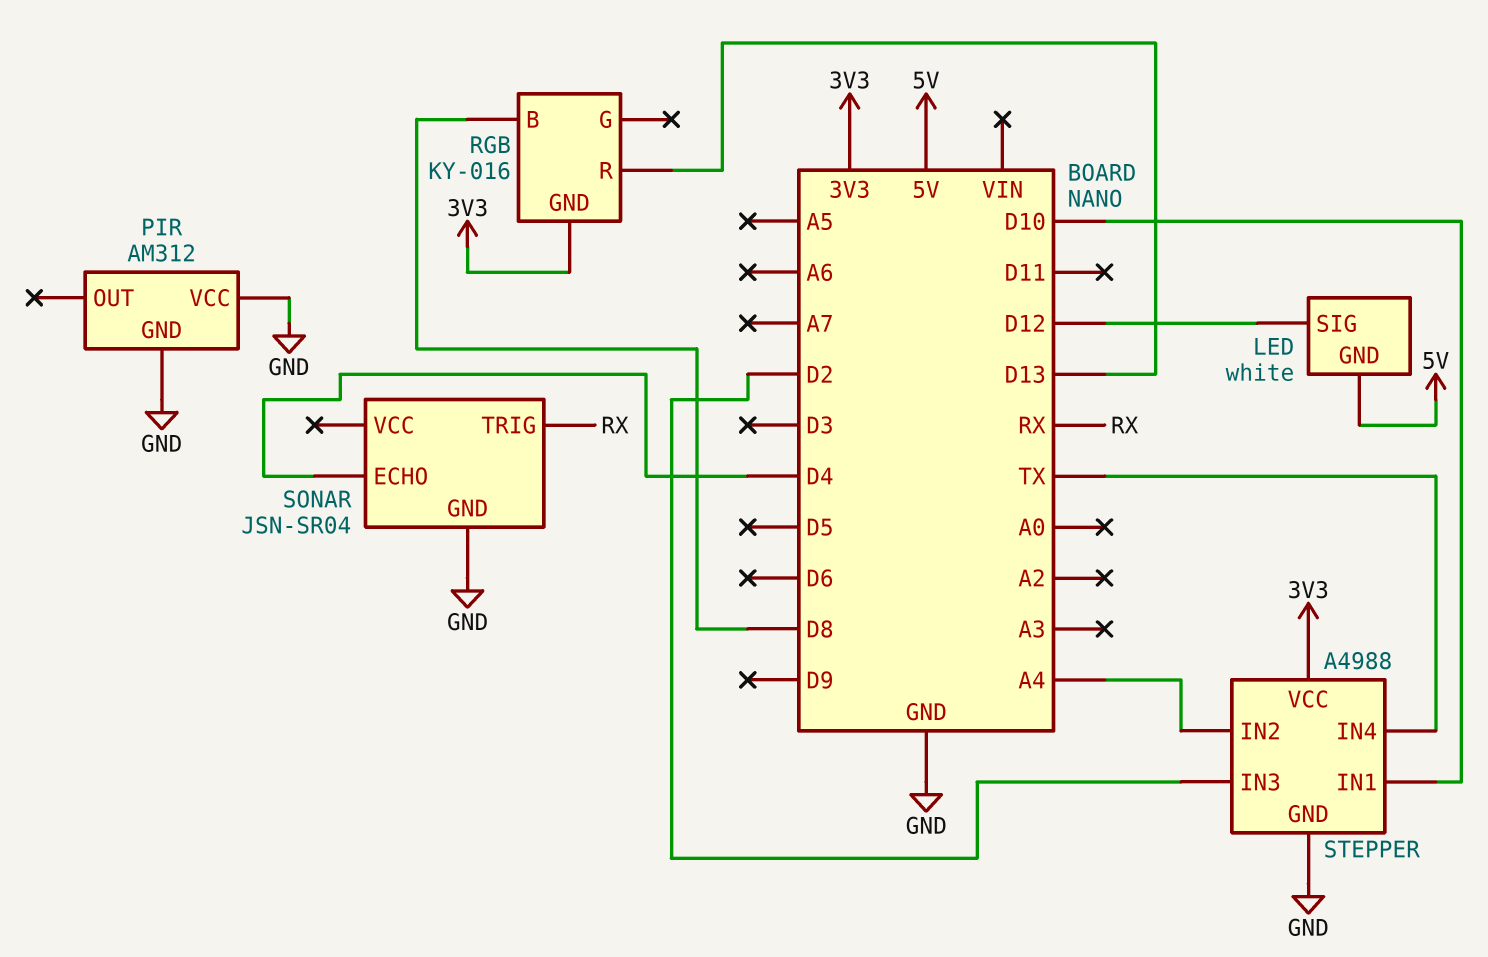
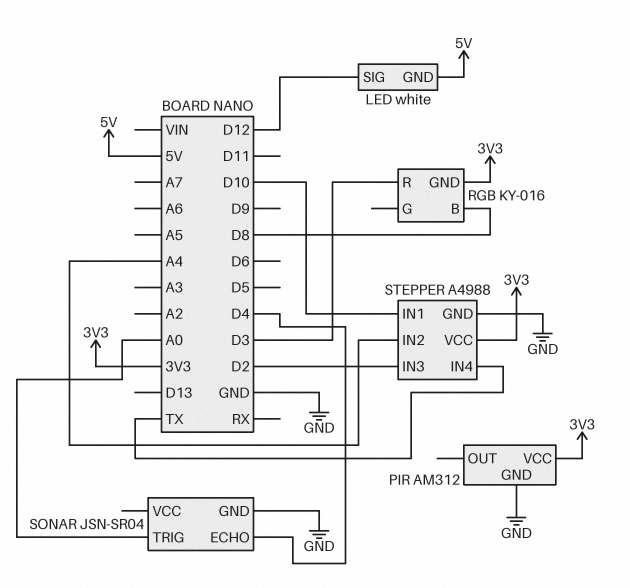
PIR pin VCC: GND -> 3V3
RGB pin R: D13 -> D3
SONAR pin TRIG: RX -> A0

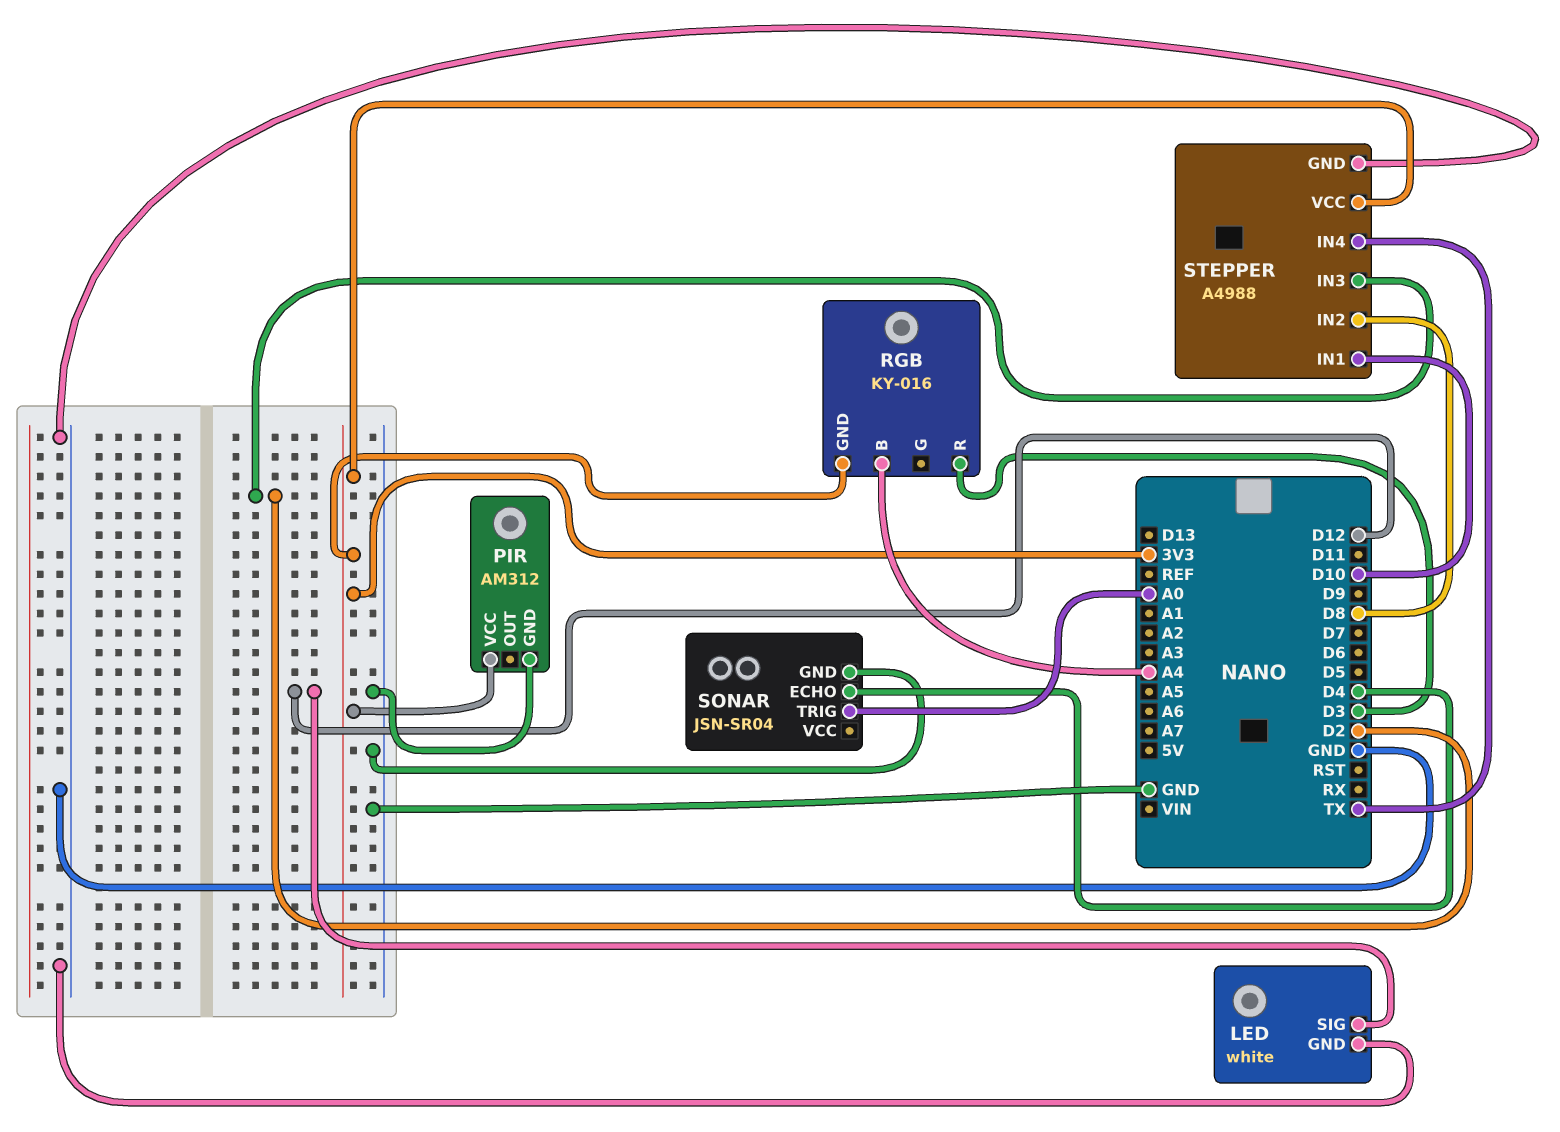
LED pin GND: 5V -> GND
RGB pin B: D8 -> A4
STEPPER pin IN2: A4 -> D8

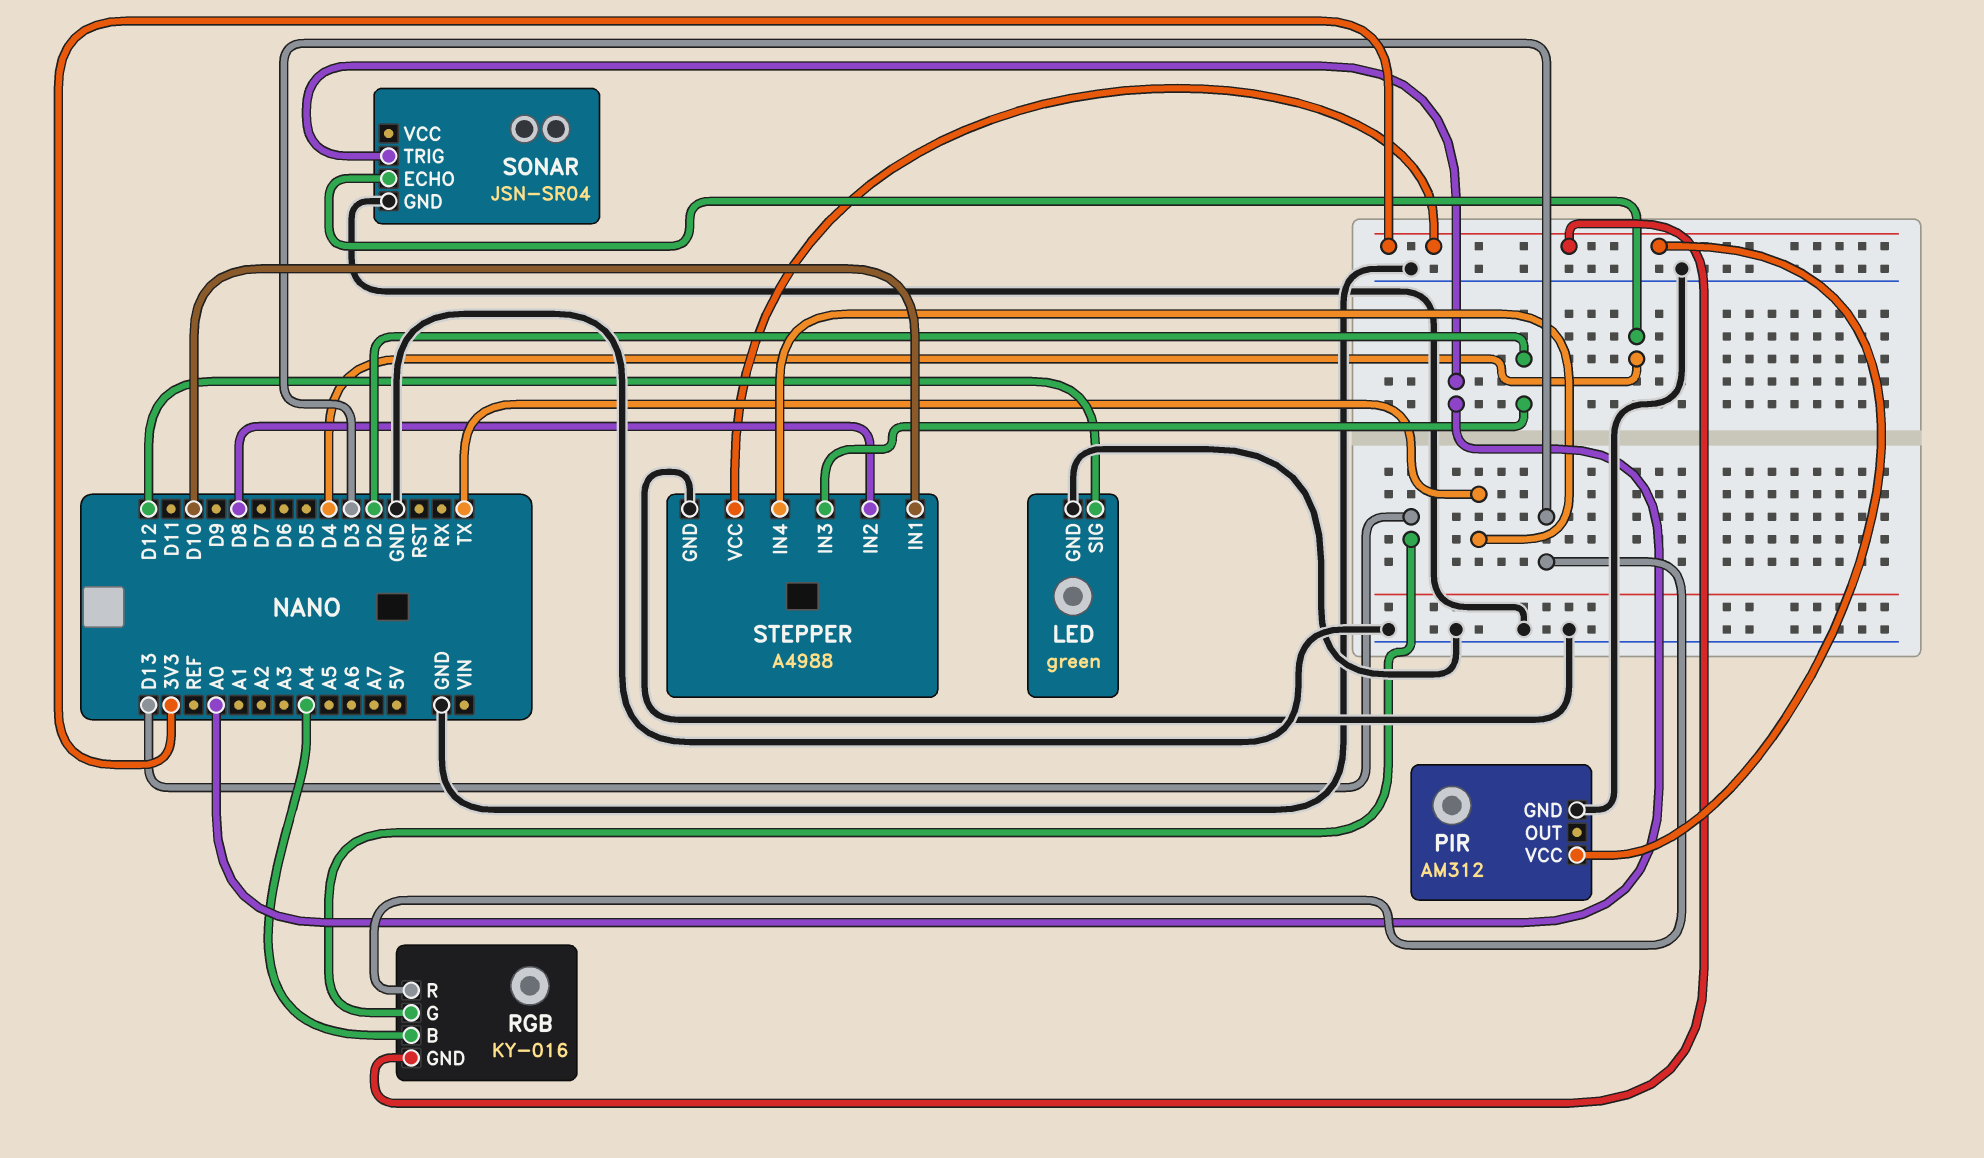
LED: white -> green
RGB pin G: none -> D13

